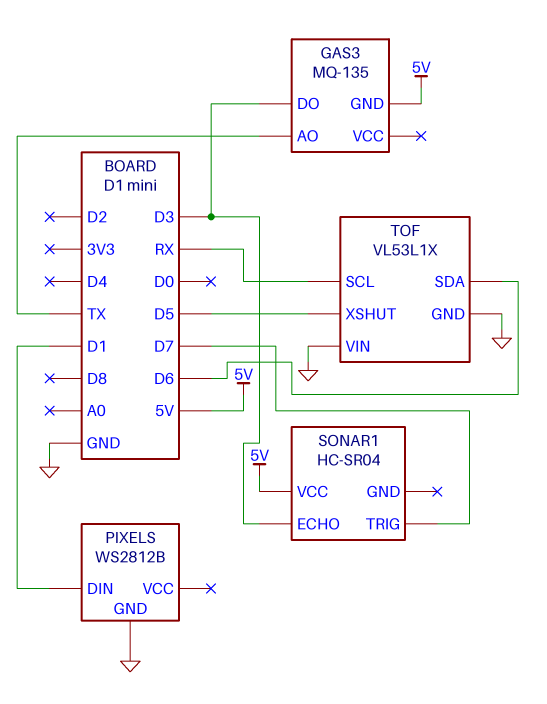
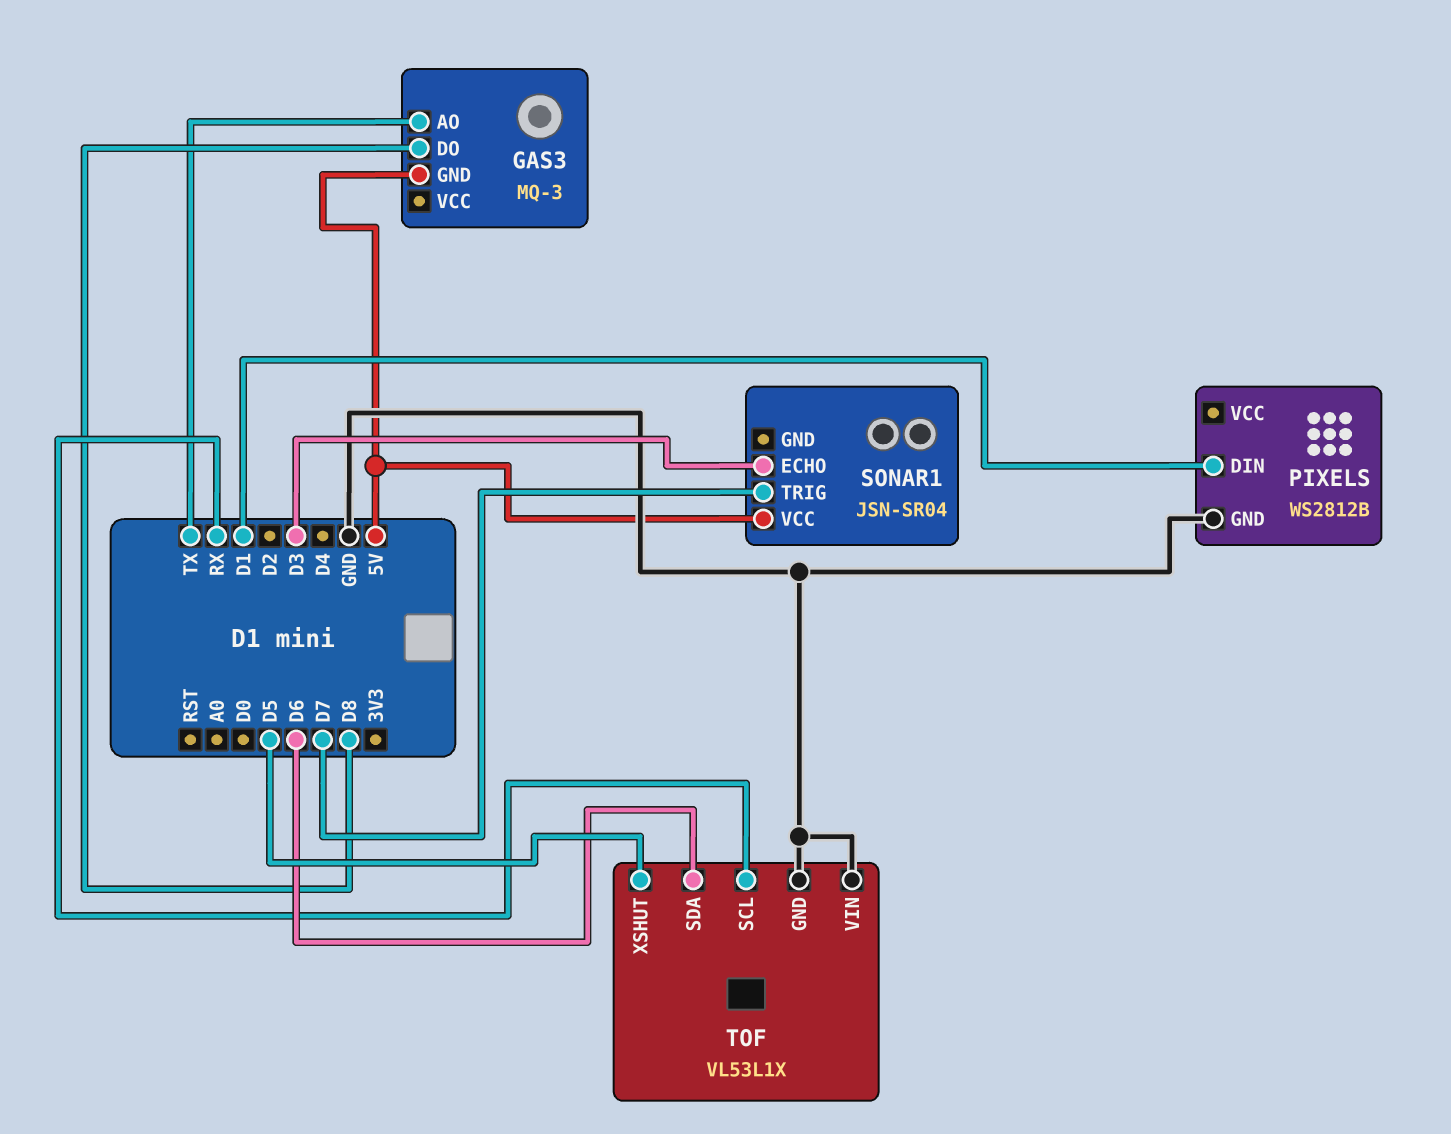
GAS3: MQ-135 -> MQ-3
GAS3 pin DO: D3 -> D8
SONAR1: HC-SR04 -> JSN-SR04

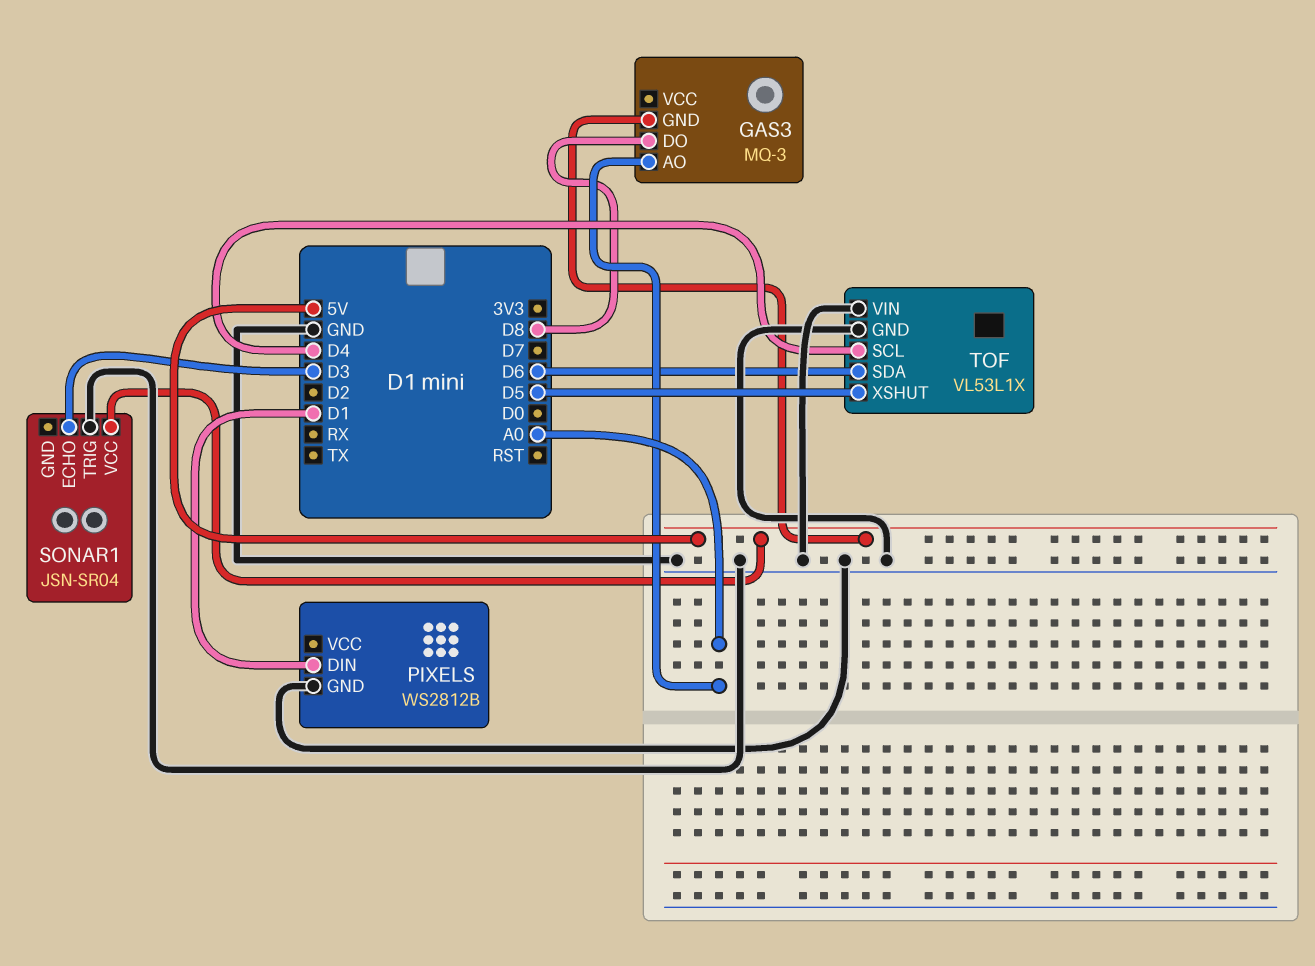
GAS3 pin AO: TX -> A0
SONAR1 pin TRIG: D7 -> GND
TOF pin SCL: RX -> D4

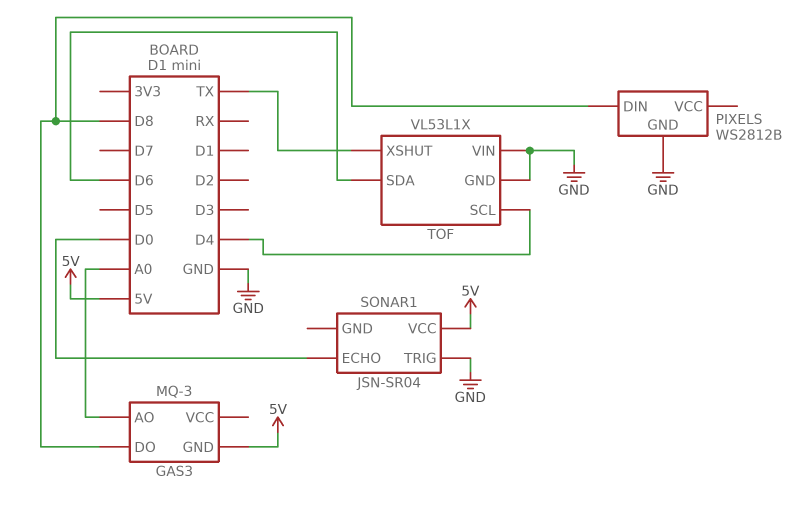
PIXELS pin DIN: D1 -> D8
SONAR1 pin ECHO: D3 -> D0
TOF pin XSHUT: D5 -> TX

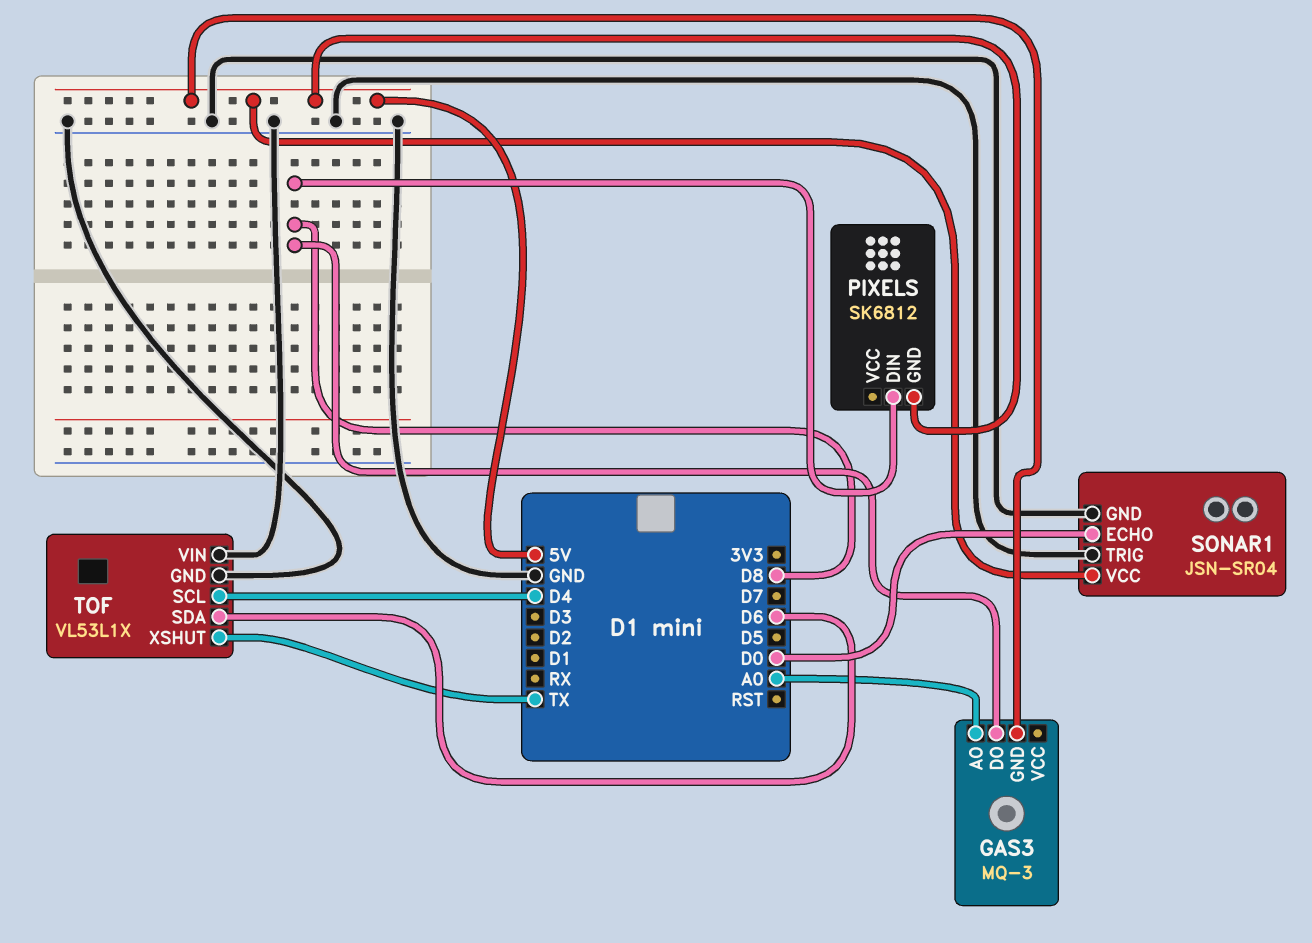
PIXELS: WS2812B -> SK6812
PIXELS pin GND: GND -> 5V
SONAR1 pin GND: none -> GND

